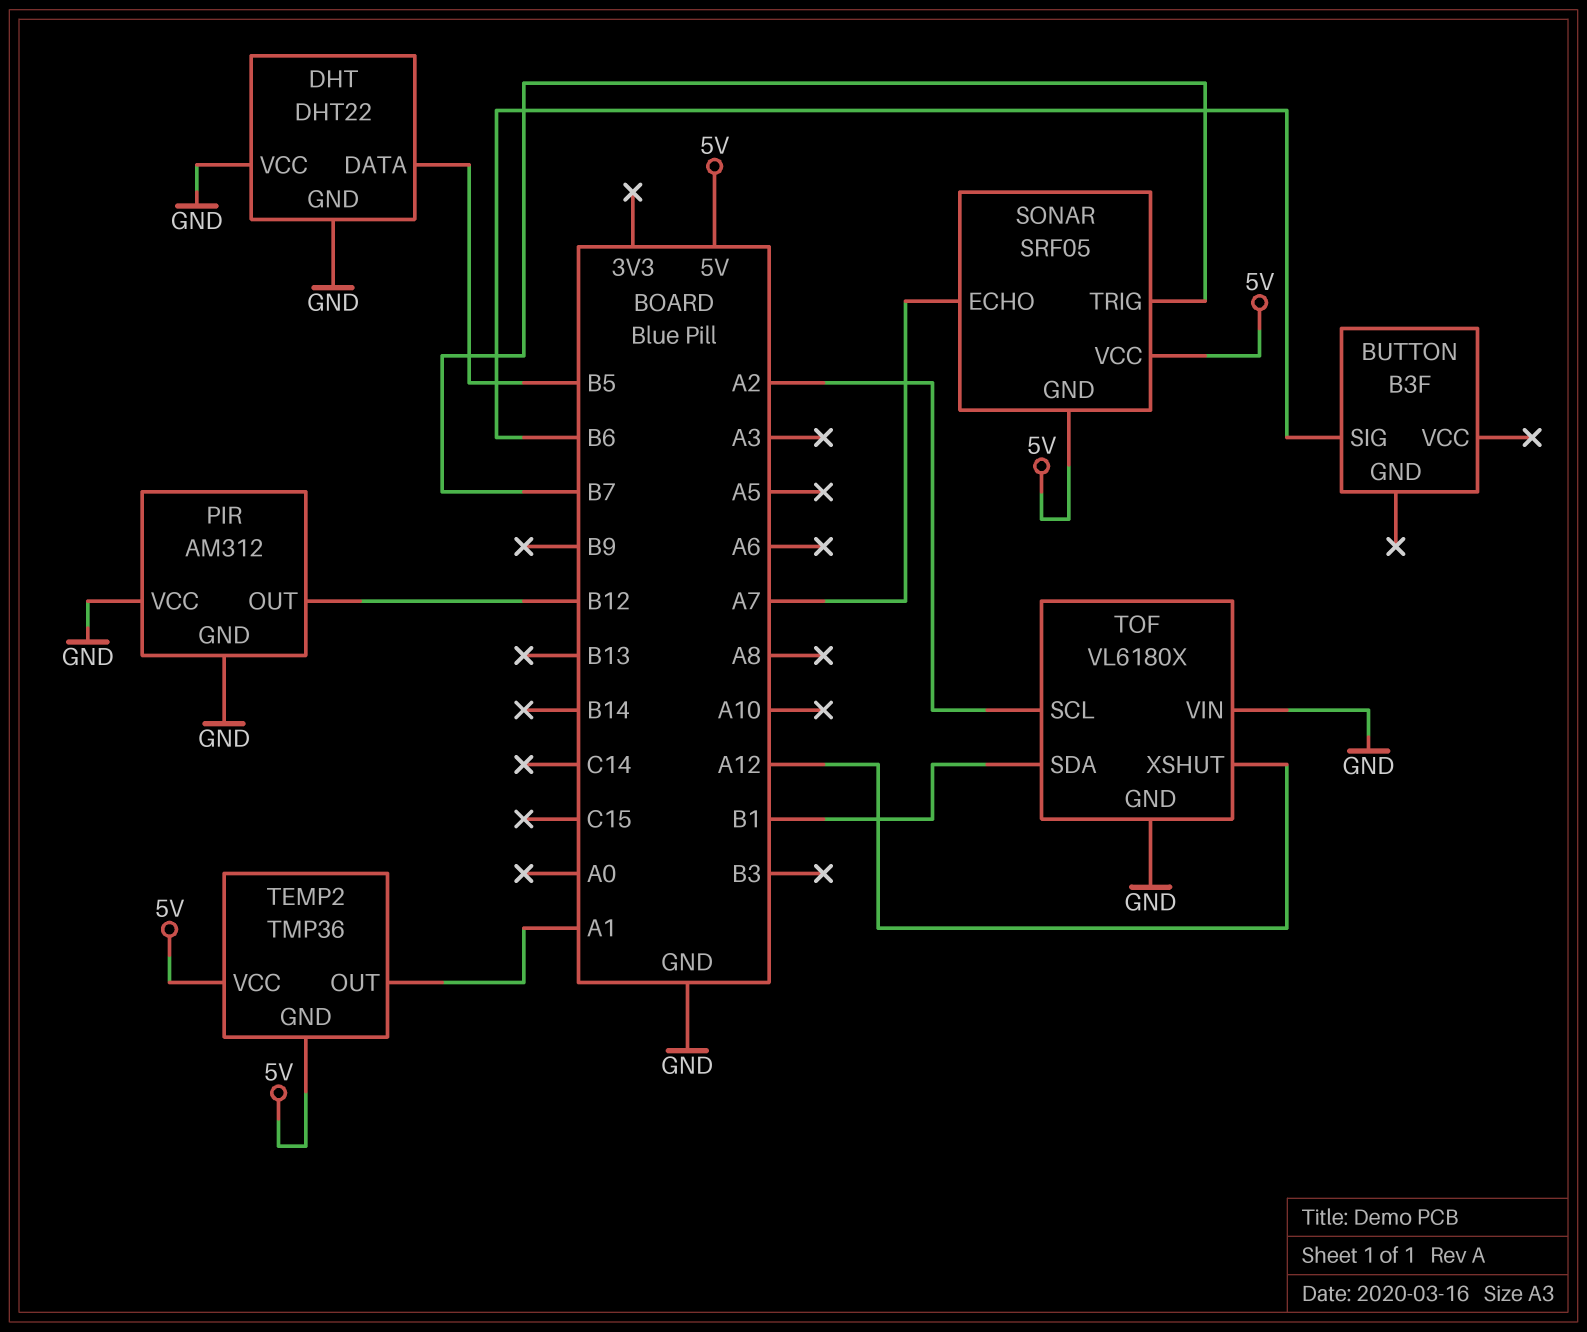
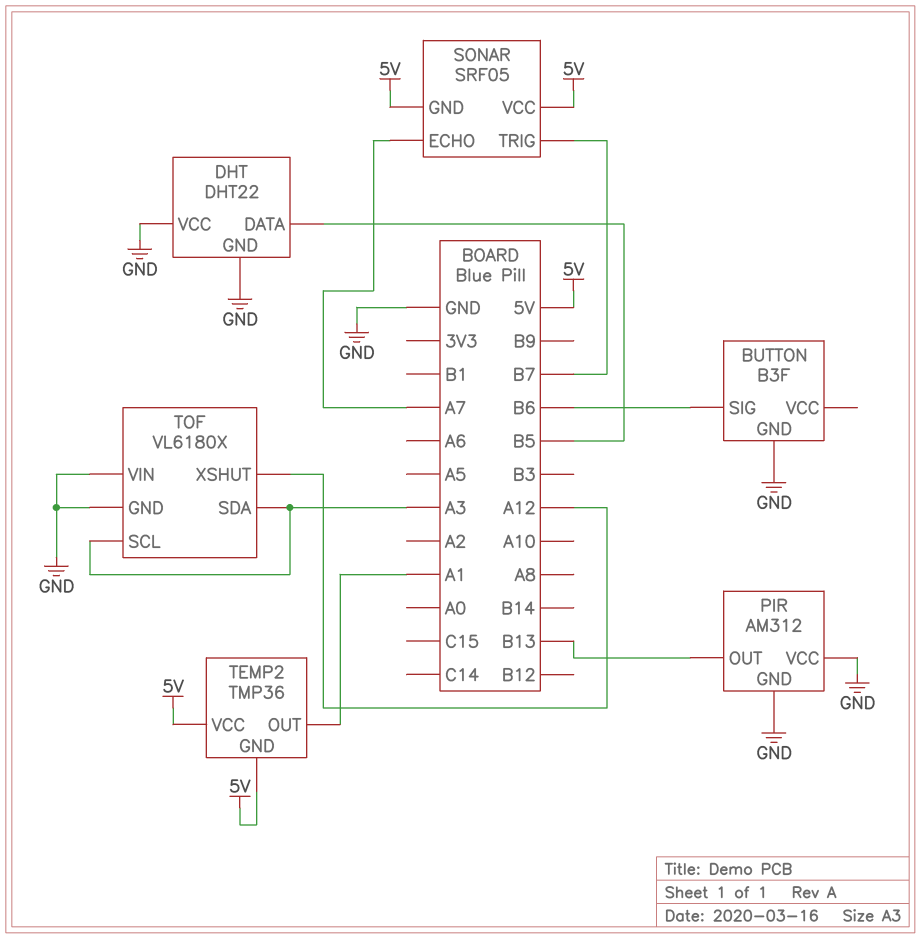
BUTTON pin GND: none -> GND
PIR pin OUT: B12 -> B13
TOF pin SCL: A2 -> A3
TOF pin SDA: B1 -> A3

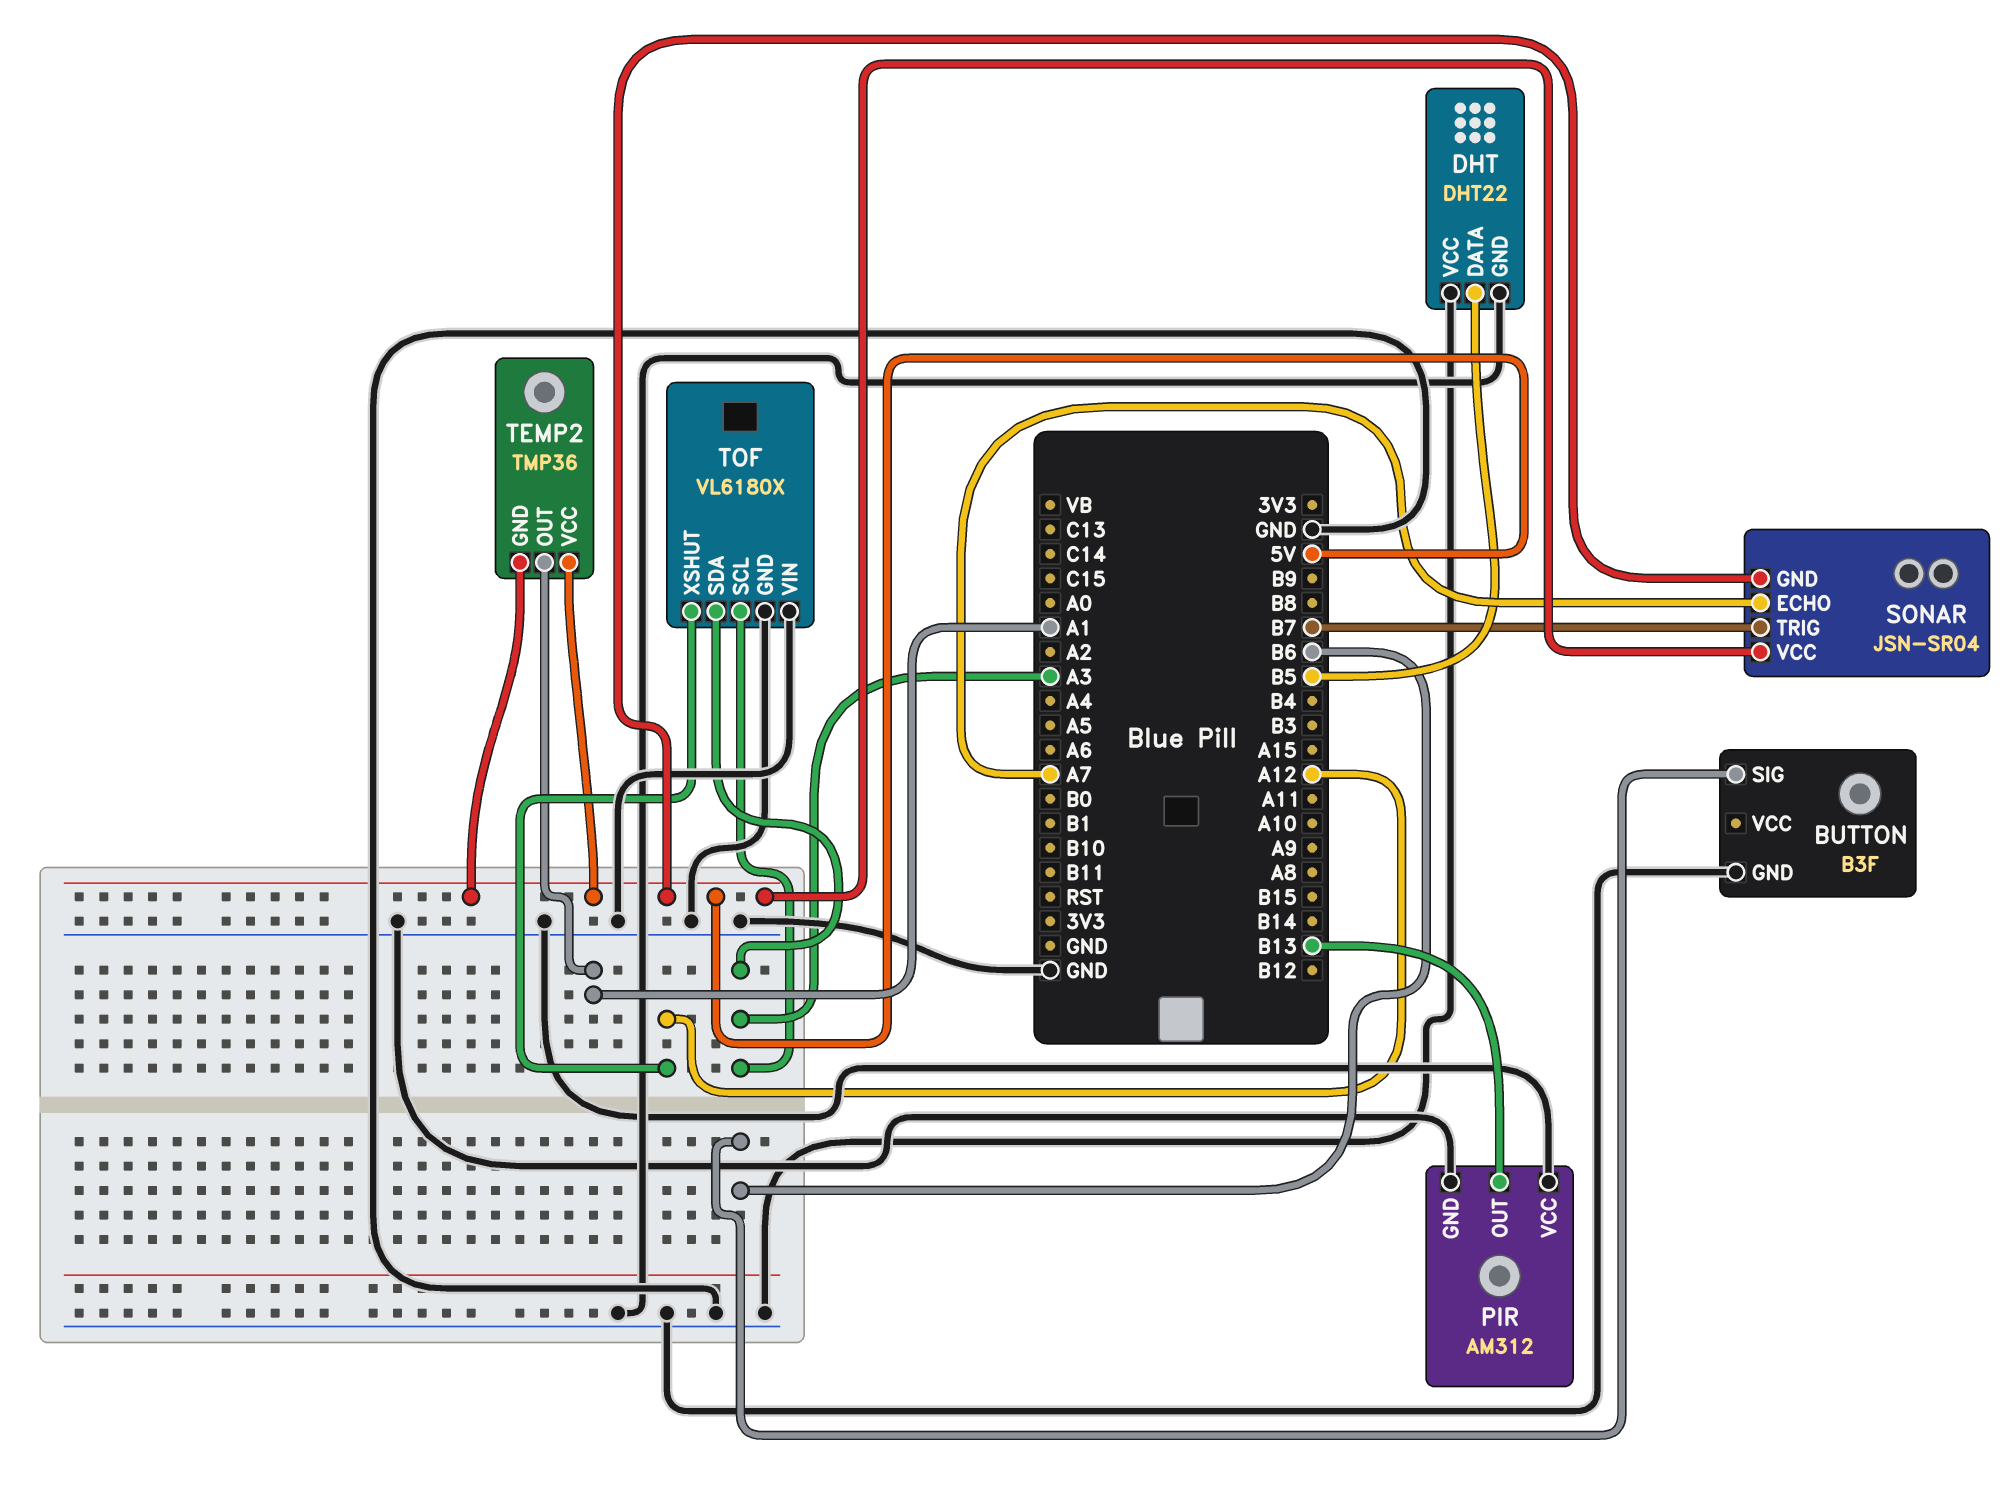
SONAR: SRF05 -> JSN-SR04

